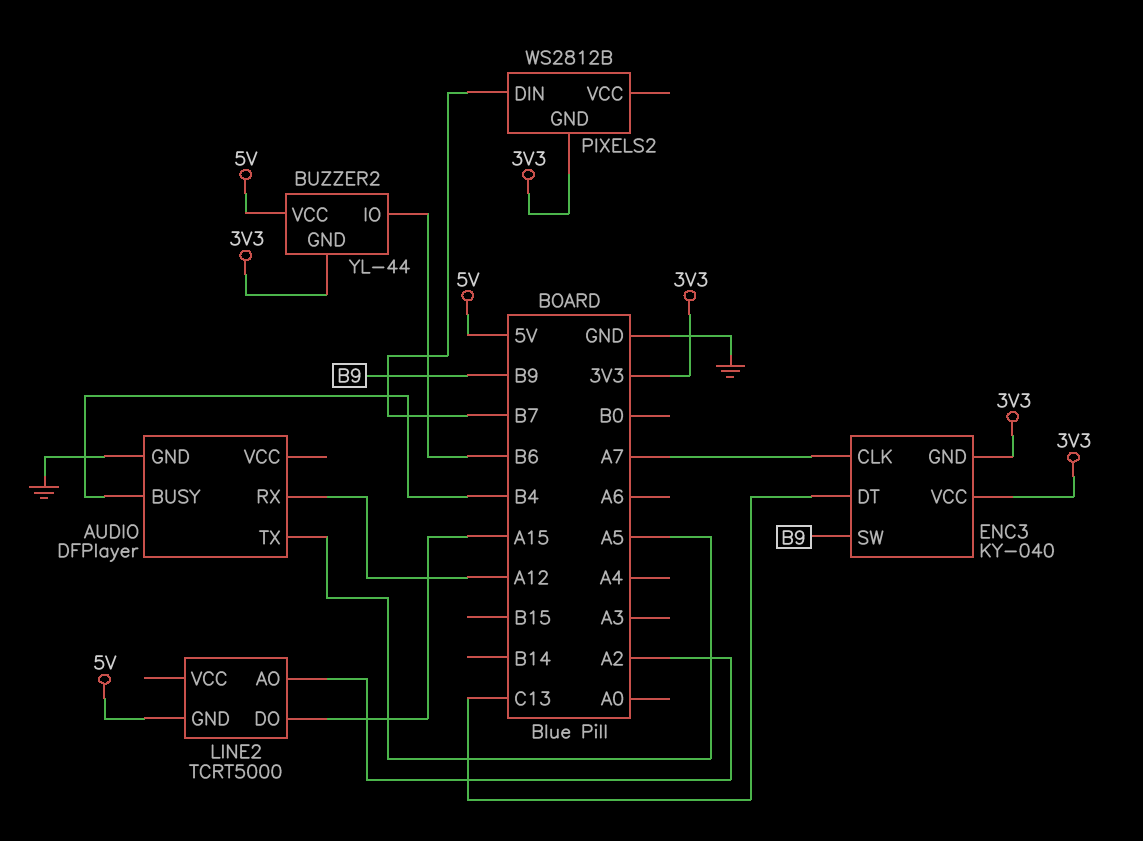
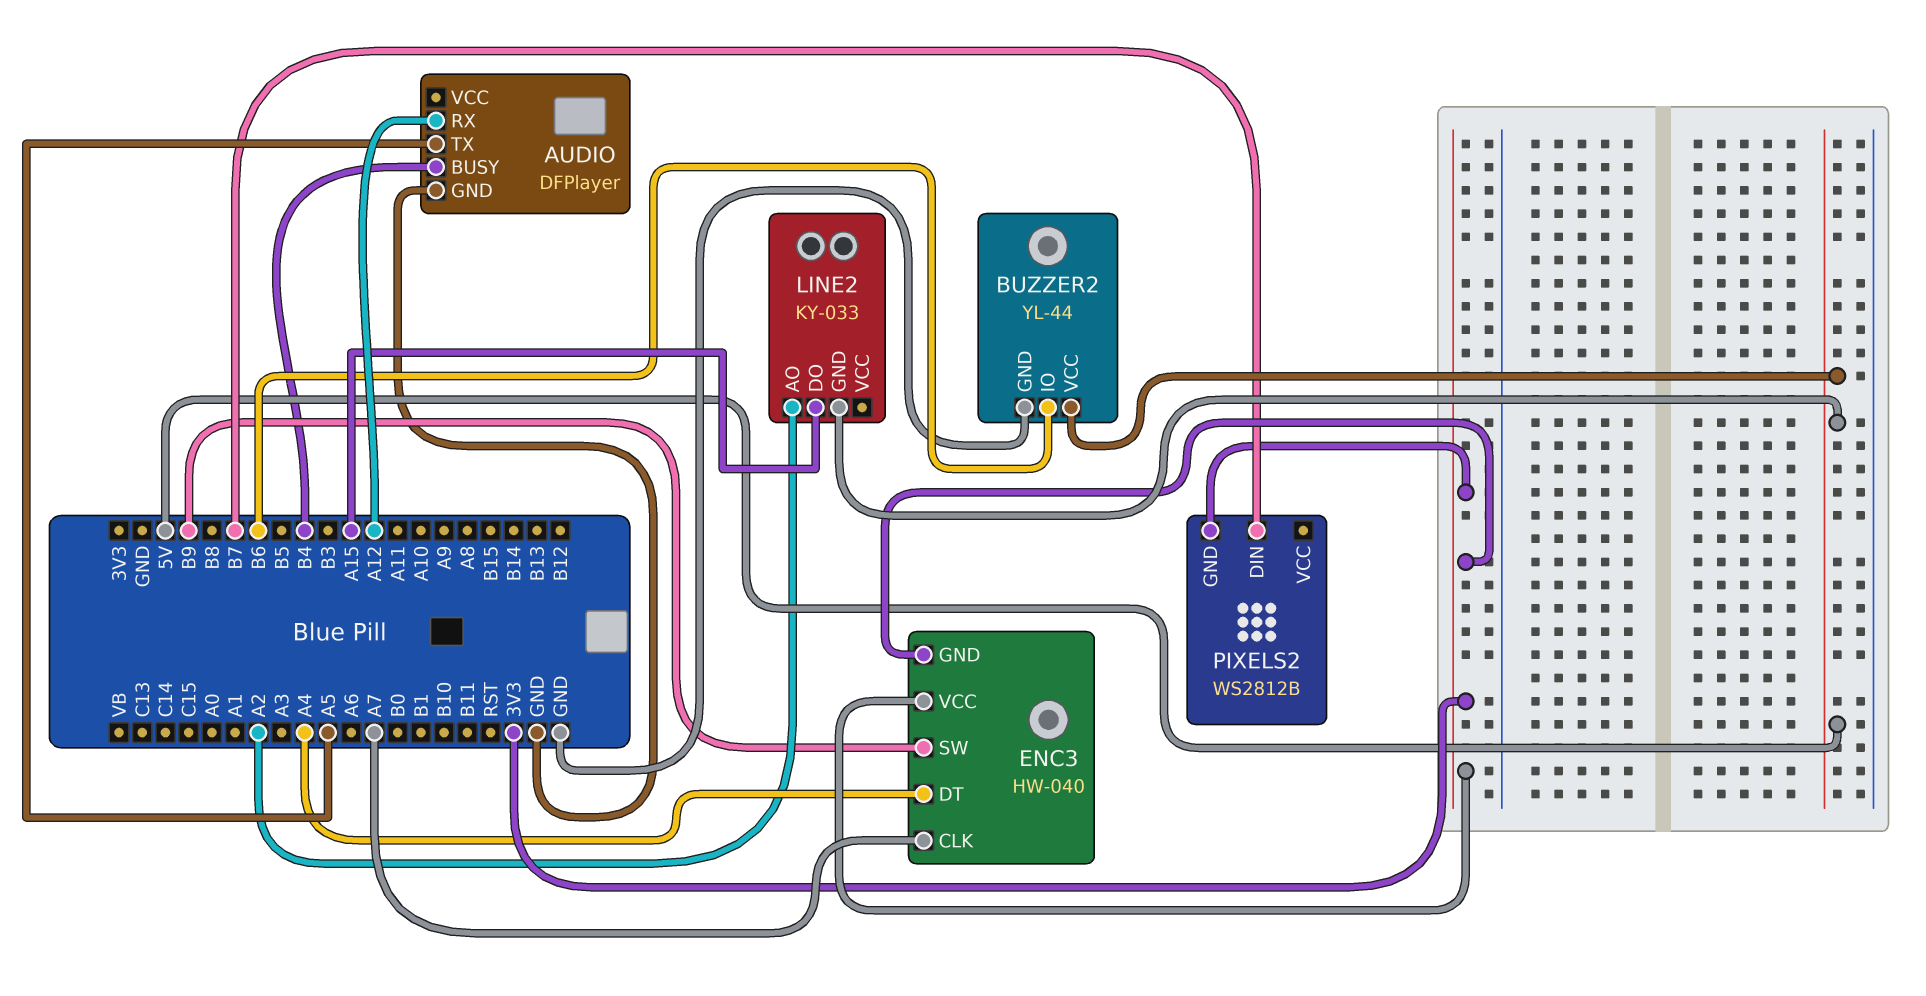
BUZZER2 pin GND: 3V3 -> GND
ENC3: KY-040 -> HW-040
ENC3 pin DT: C13 -> A4
LINE2: TCRT5000 -> KY-033

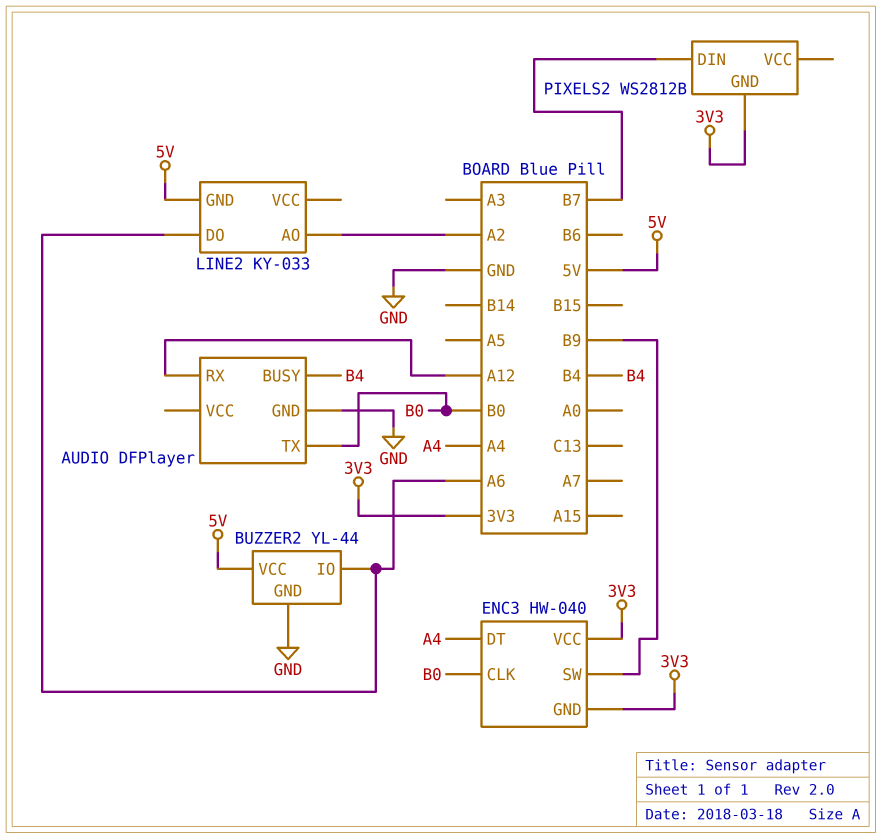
AUDIO pin TX: A5 -> B0
BUZZER2 pin IO: B6 -> A6
ENC3 pin CLK: A7 -> B0
LINE2 pin DO: A15 -> A6

